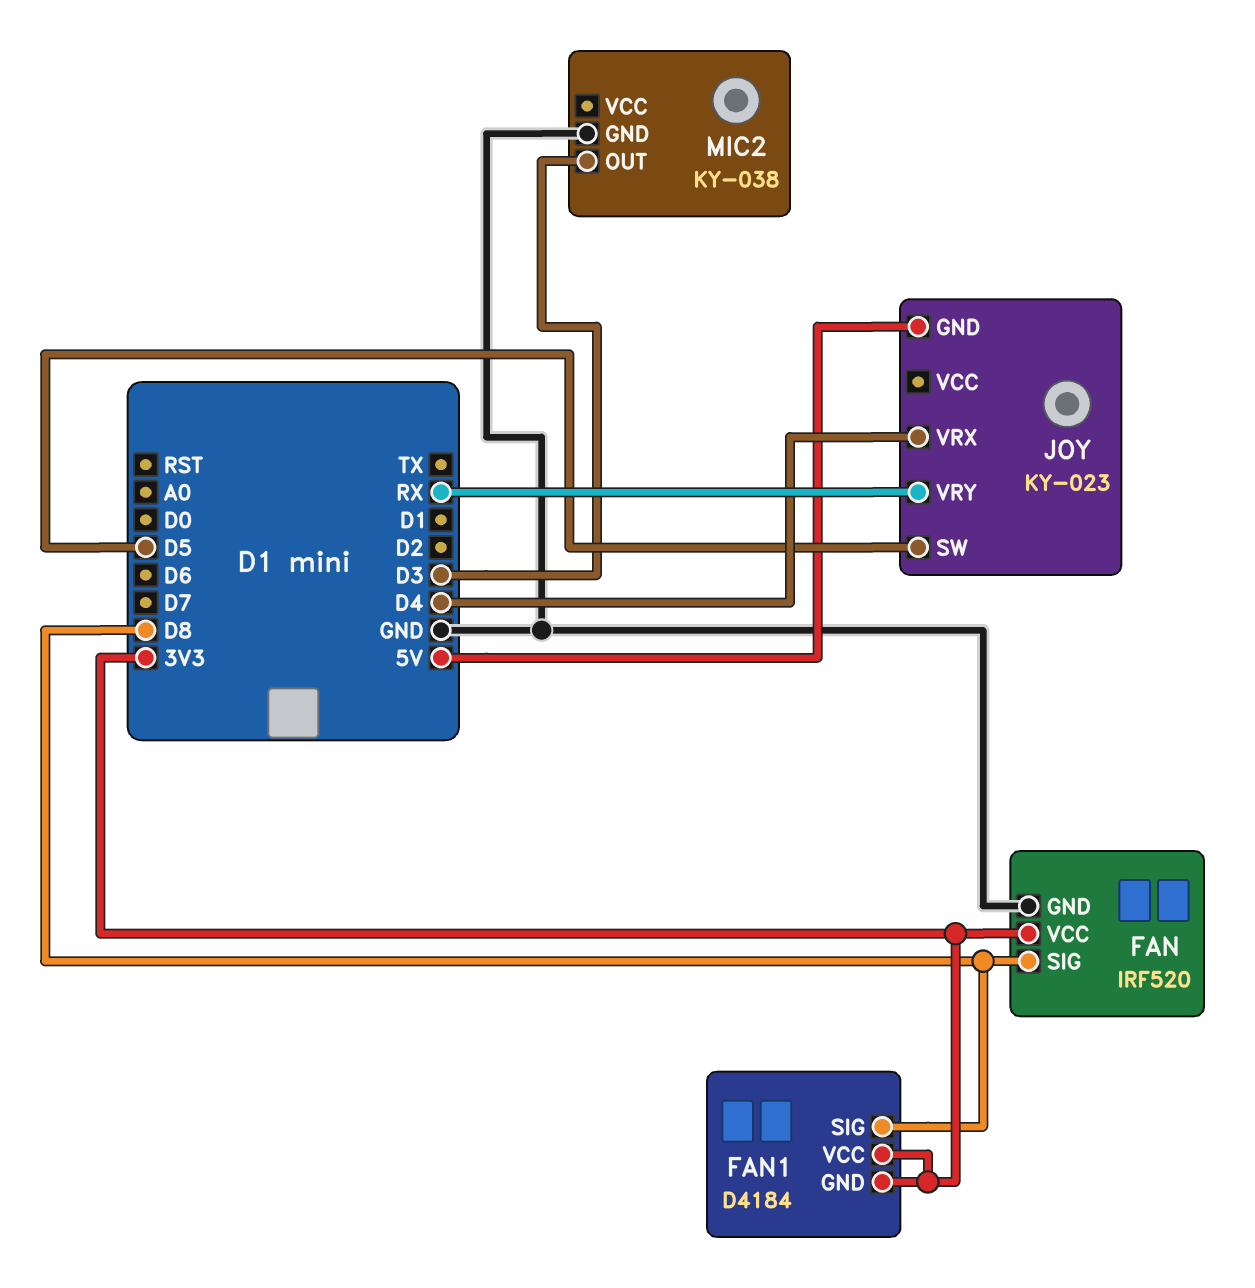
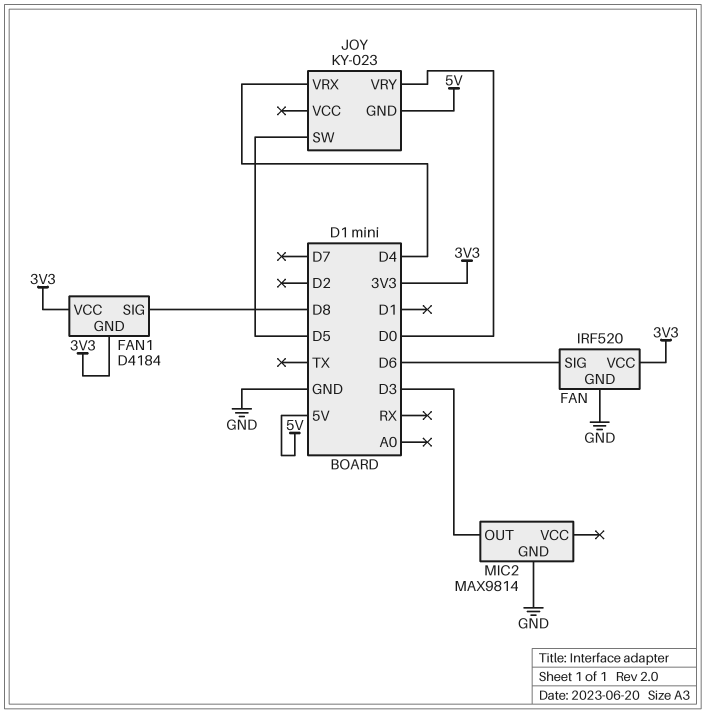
FAN pin SIG: D8 -> D6
JOY pin VRY: RX -> D0
MIC2: KY-038 -> MAX9814

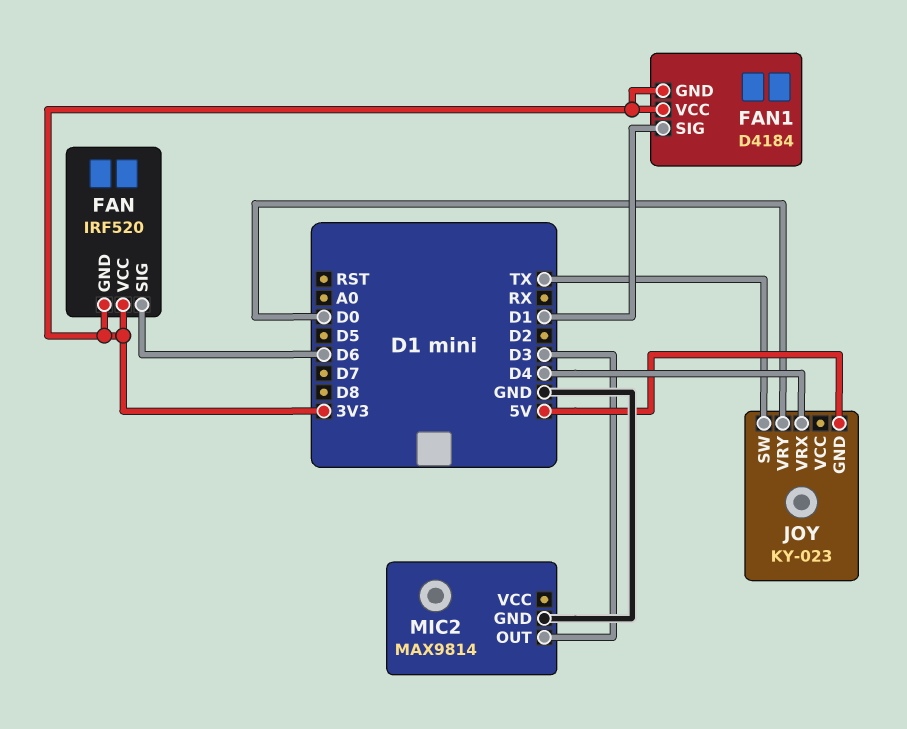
FAN pin GND: GND -> 3V3
FAN1 pin SIG: D8 -> D1
JOY pin SW: D5 -> TX

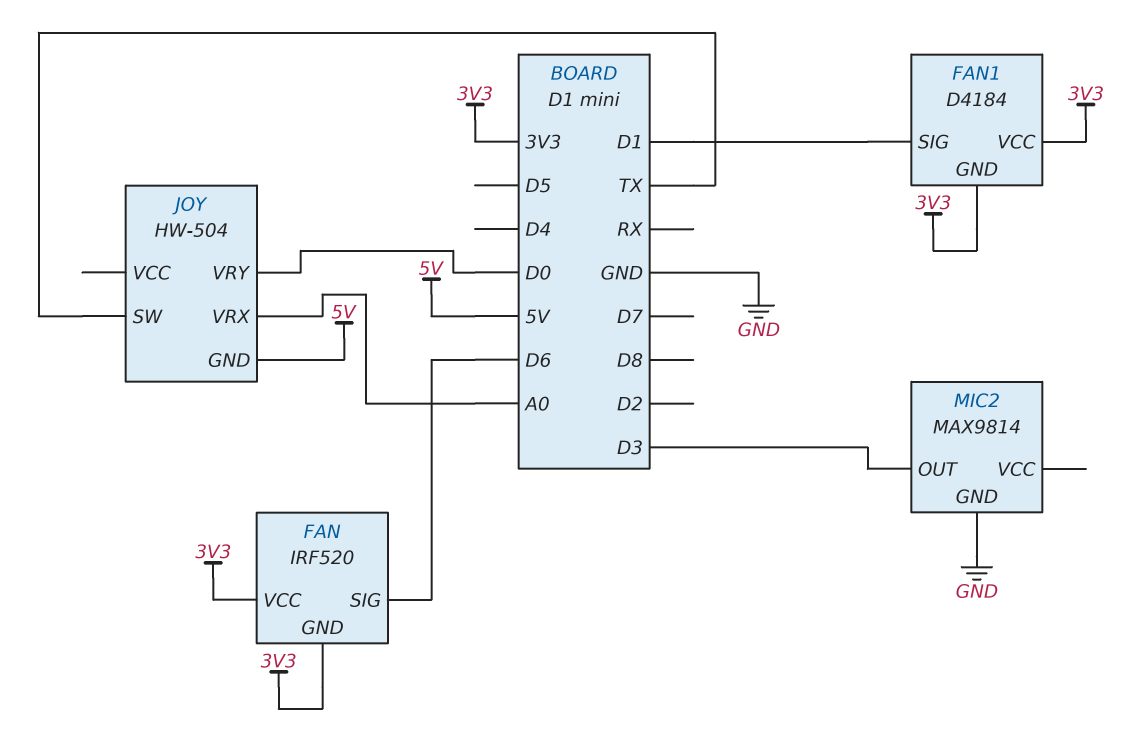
JOY: KY-023 -> HW-504
JOY pin VRX: D4 -> A0

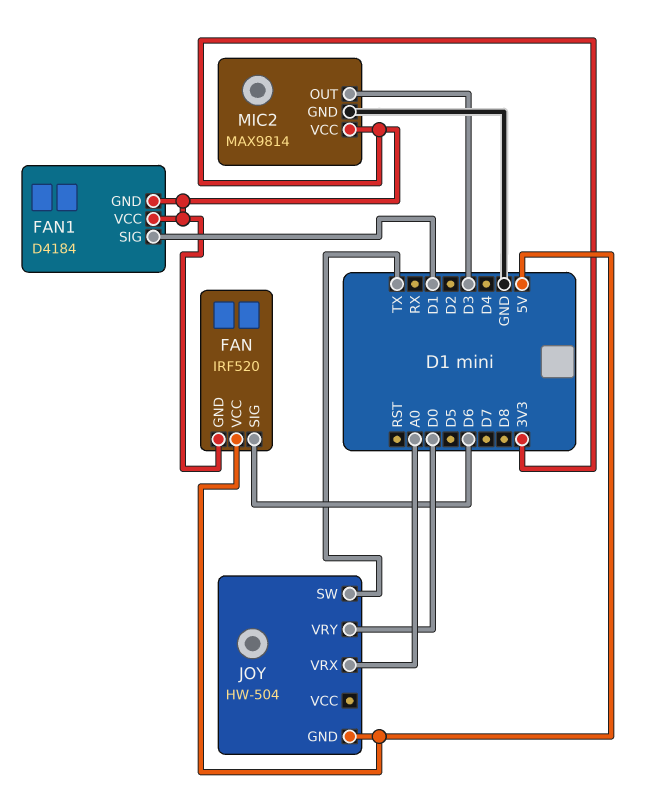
FAN pin VCC: 3V3 -> 5V
MIC2 pin VCC: none -> 3V3

